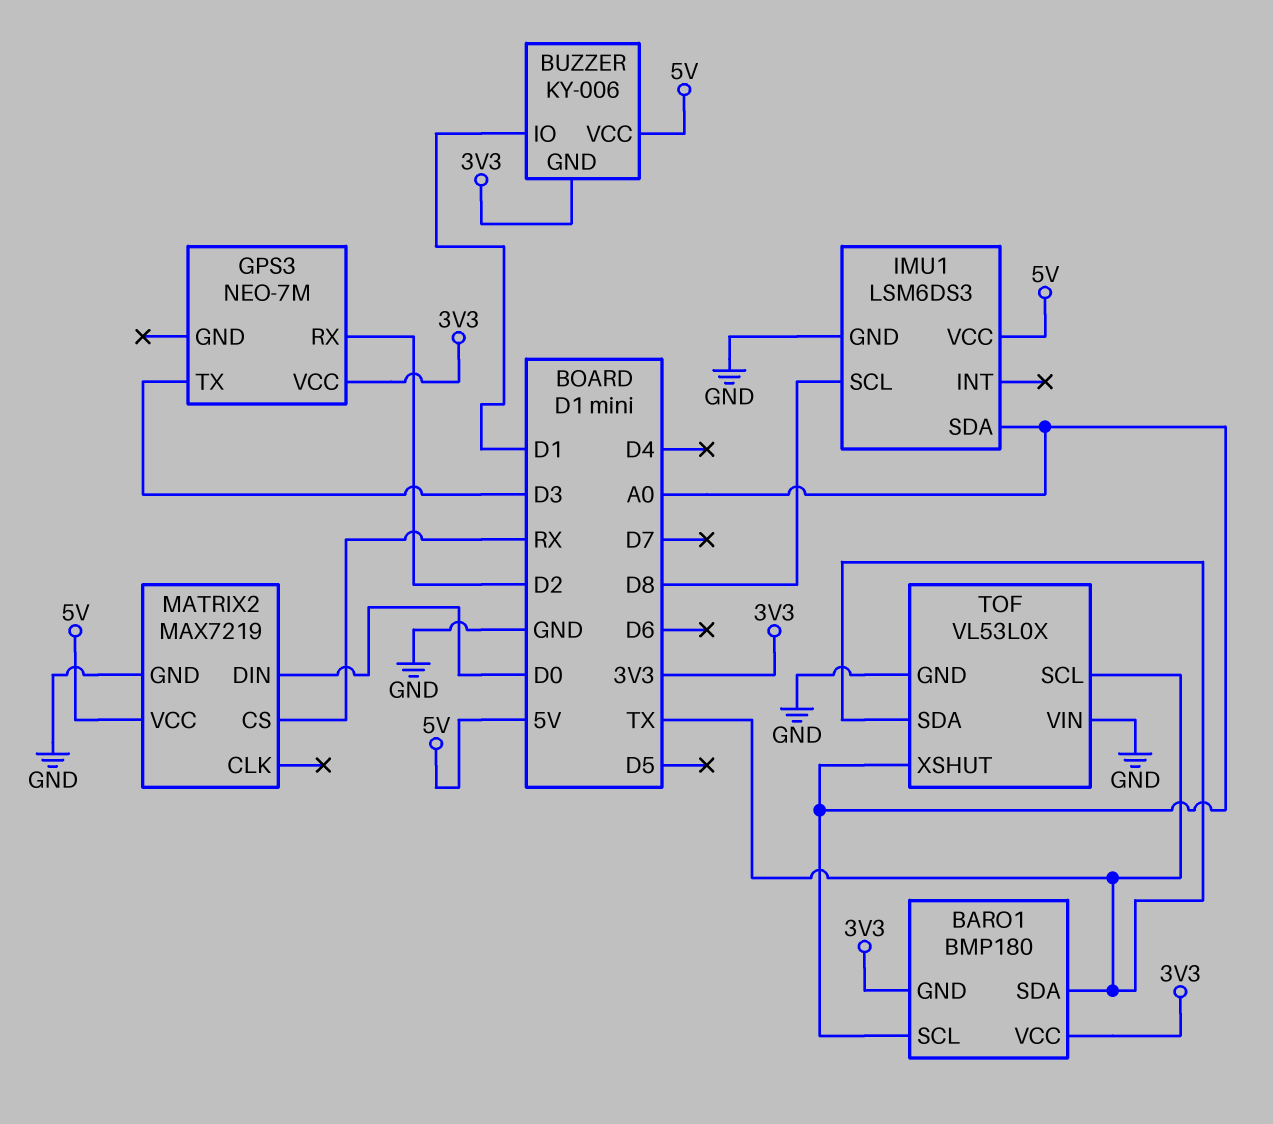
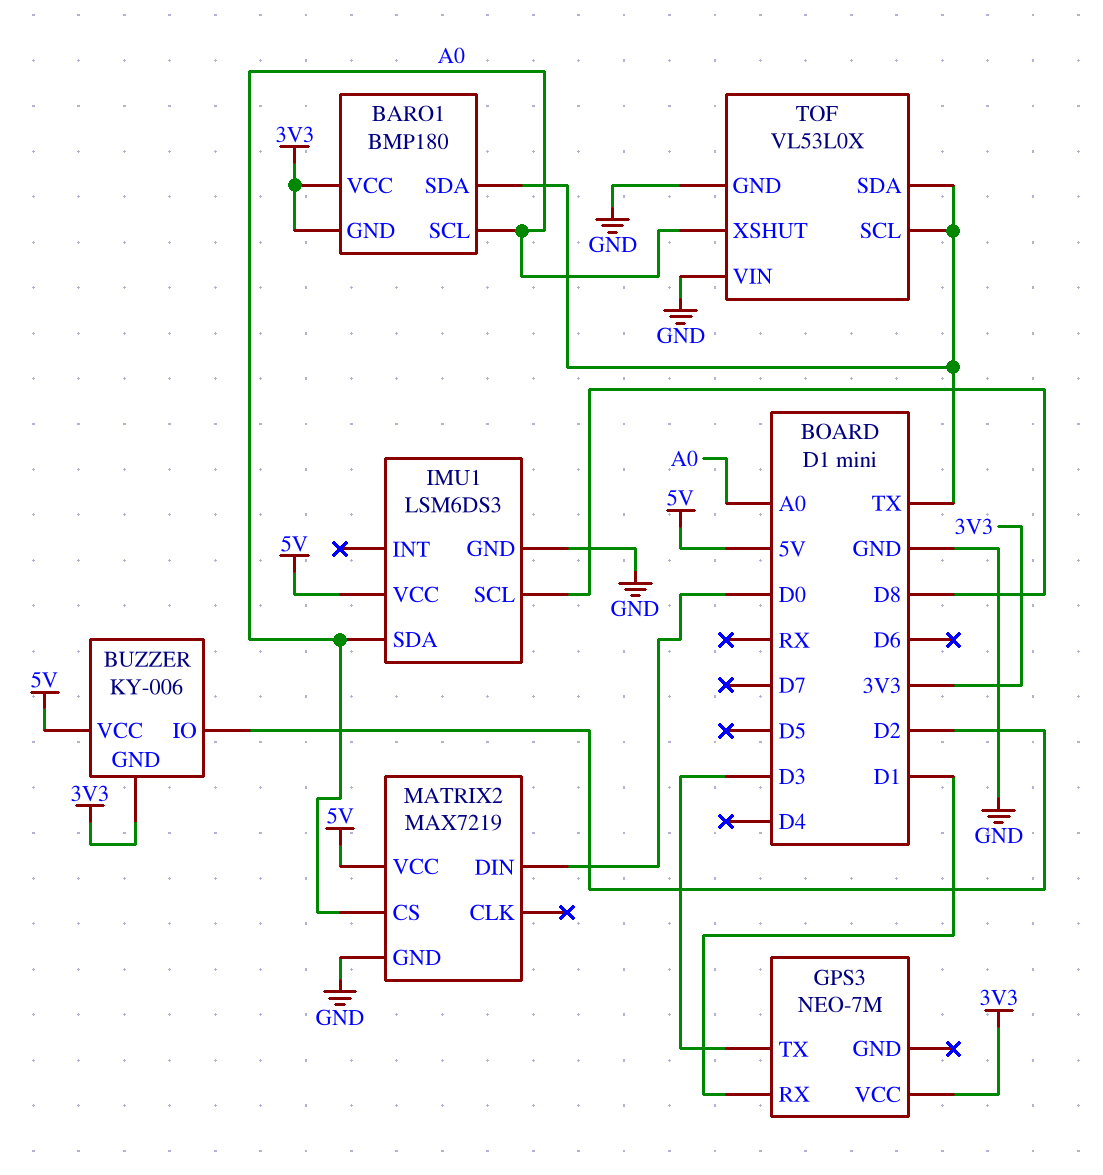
BUZZER pin IO: D1 -> D2
GPS3 pin RX: D2 -> D1
MATRIX2 pin CS: RX -> A0

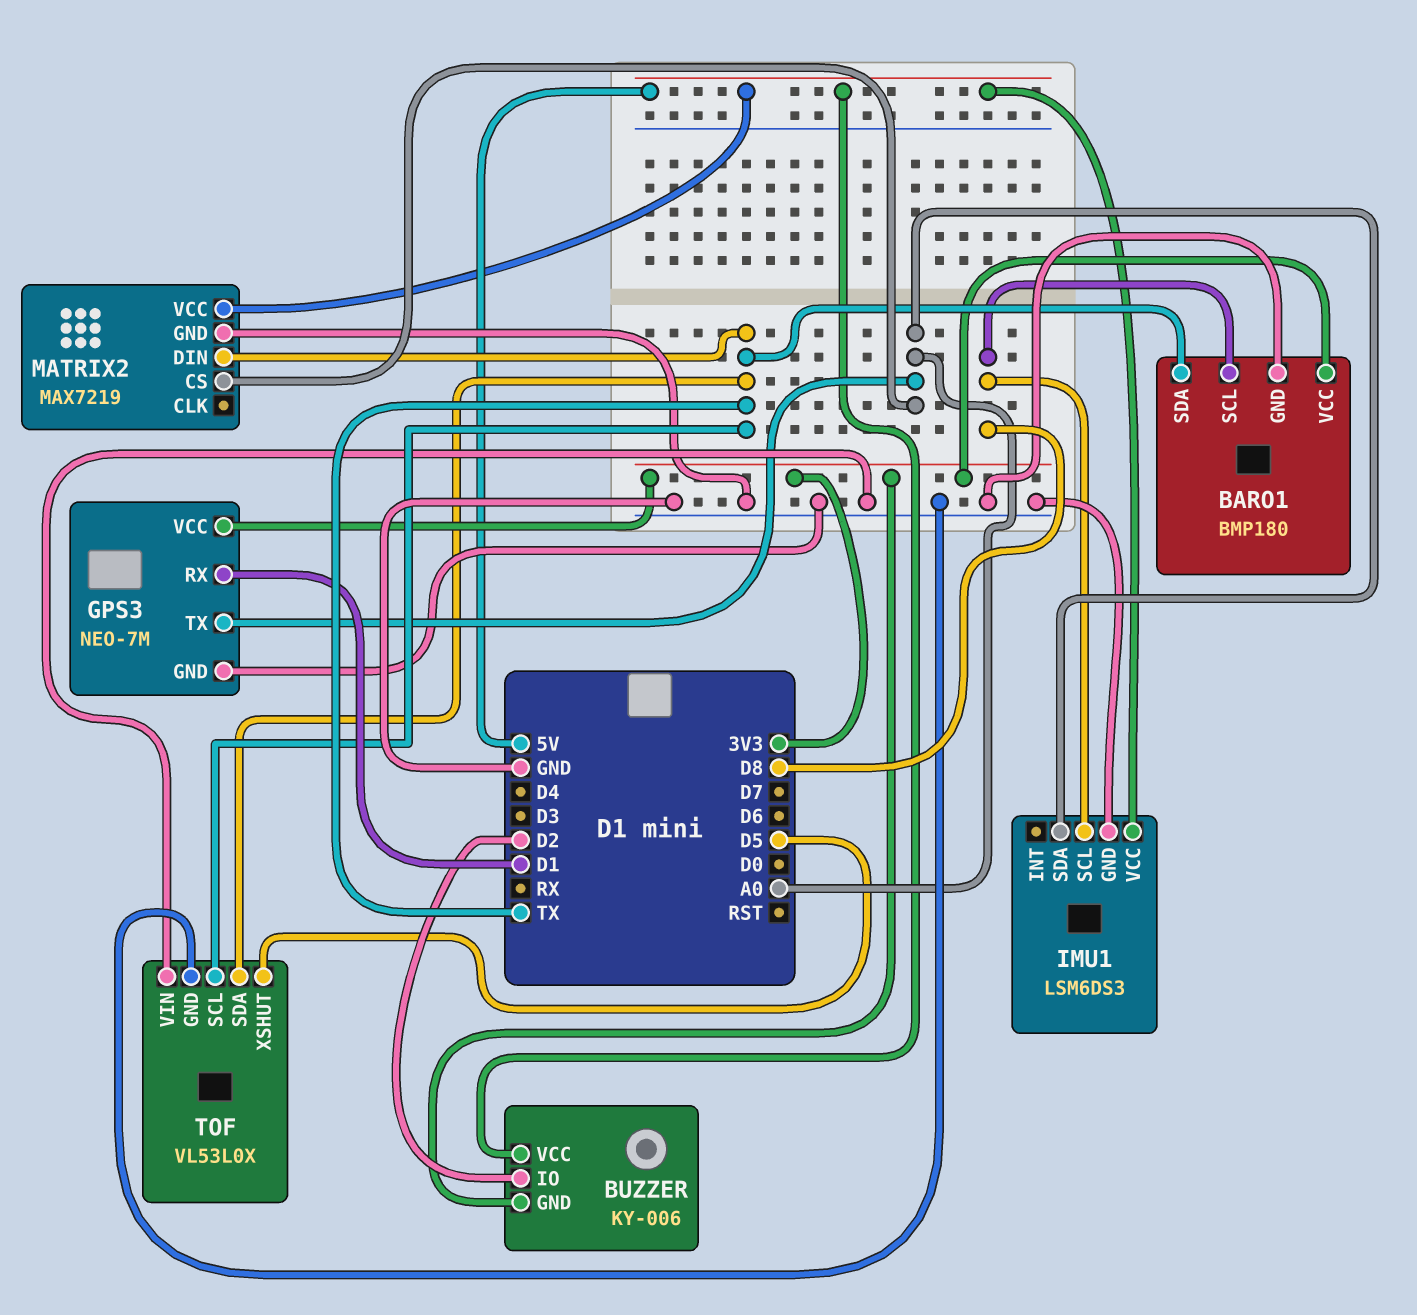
BARO1 pin GND: 3V3 -> GND
BARO1 pin SCL: A0 -> D8
GPS3 pin GND: none -> GND
GPS3 pin TX: D3 -> A0
MATRIX2 pin DIN: D0 -> TX
TOF pin XSHUT: A0 -> D5

